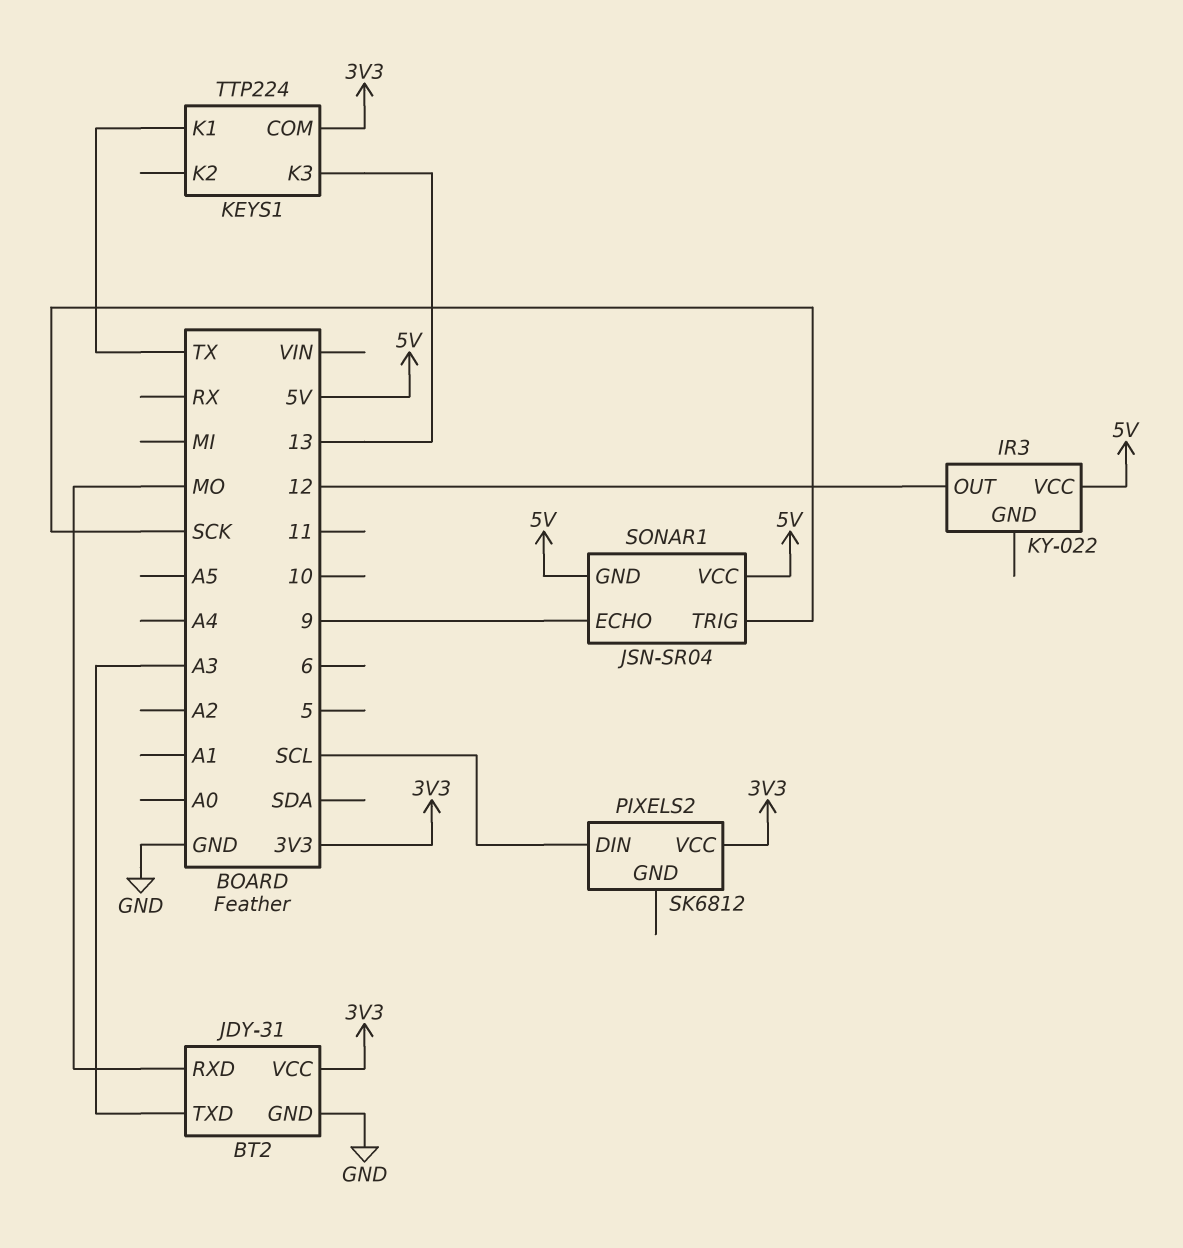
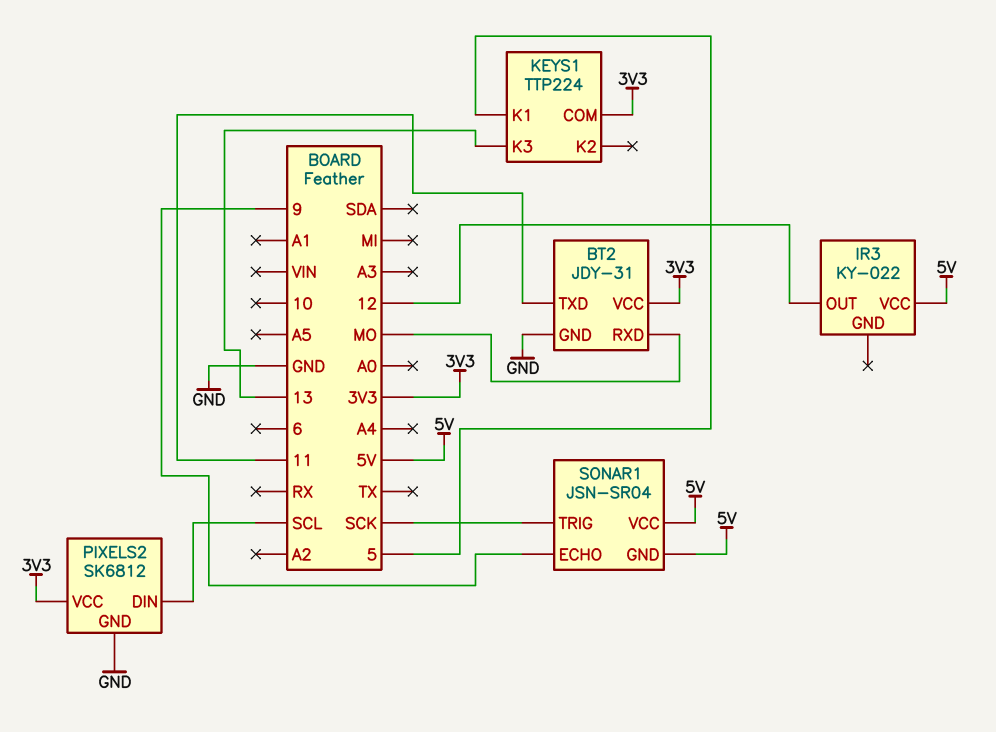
BT2 pin TXD: A3 -> 11
KEYS1 pin K1: TX -> 5
PIXELS2 pin GND: none -> GND

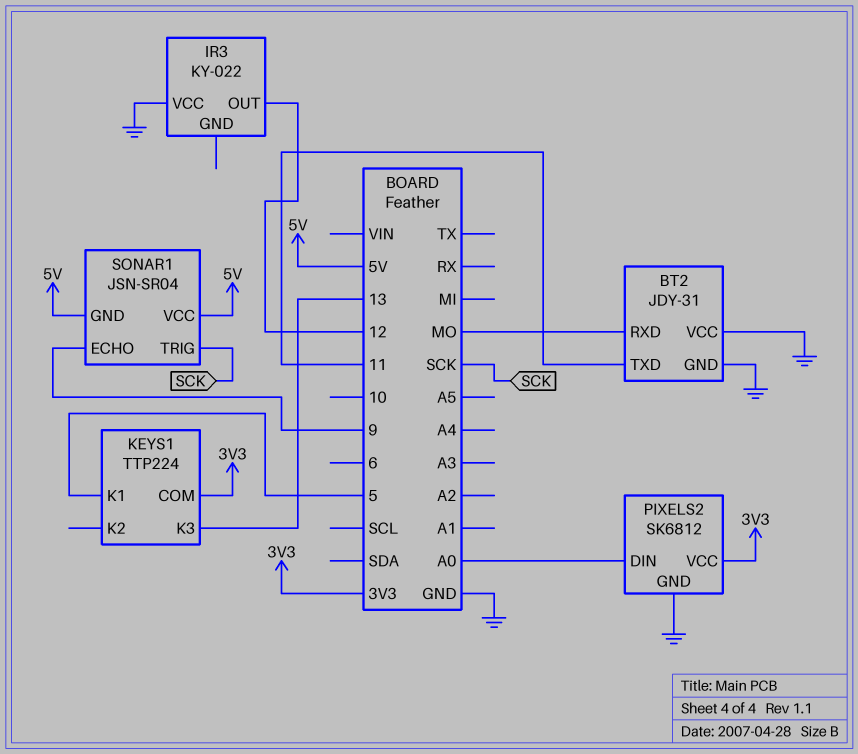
BT2 pin VCC: 3V3 -> GND
IR3 pin VCC: 5V -> GND
PIXELS2 pin DIN: SCL -> A0

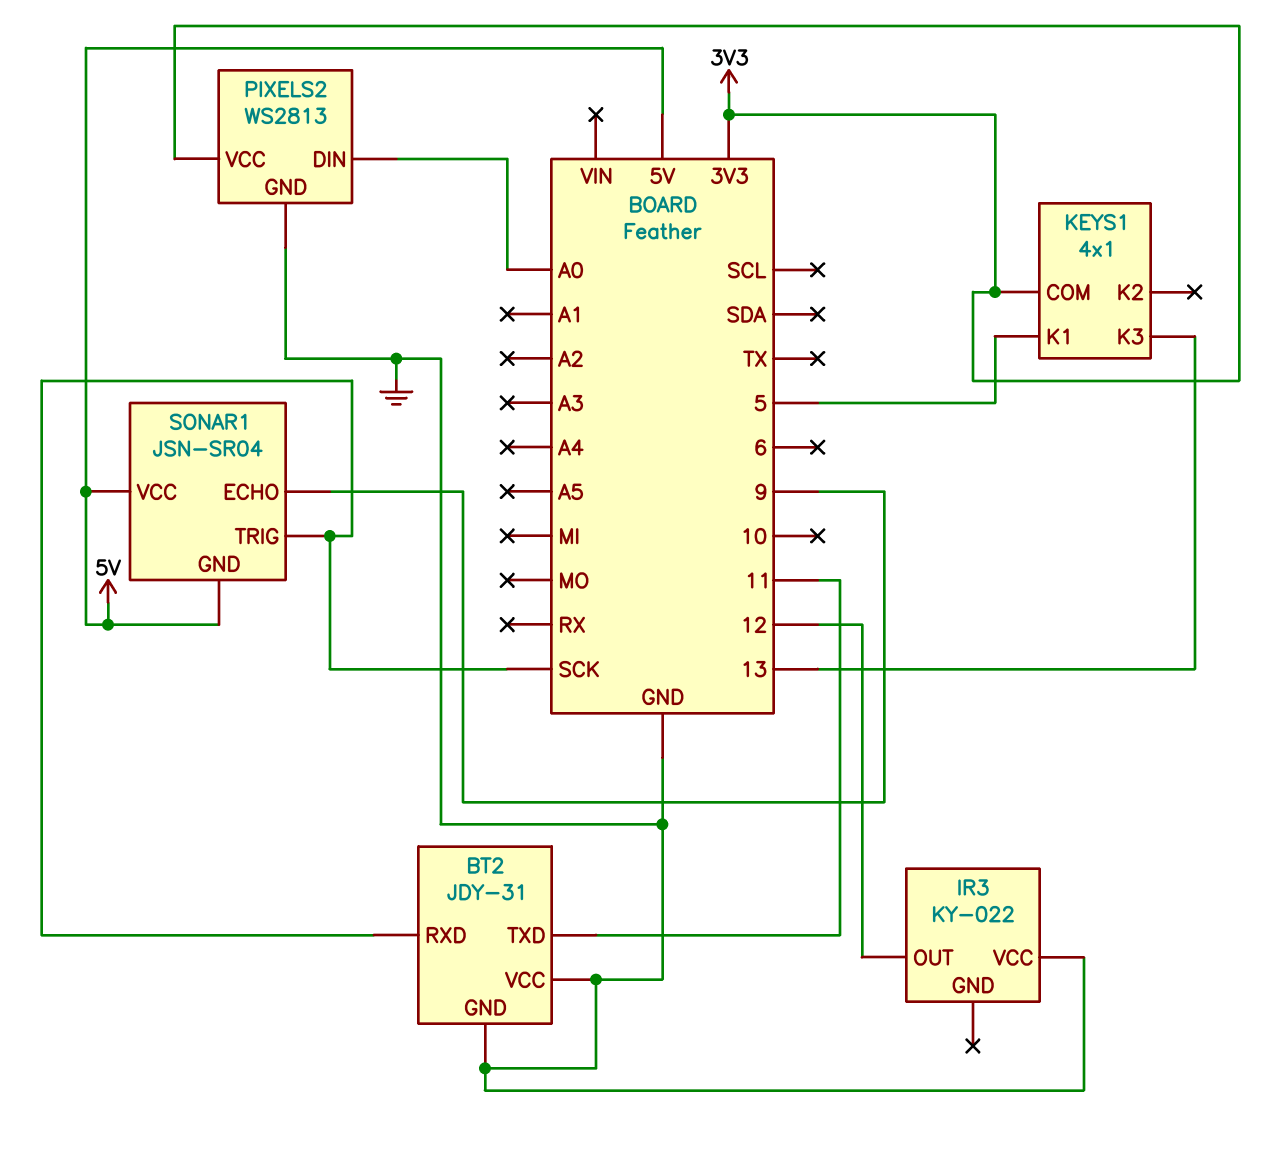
BT2 pin RXD: MO -> SCK
KEYS1: TTP224 -> 4x1
PIXELS2: SK6812 -> WS2813

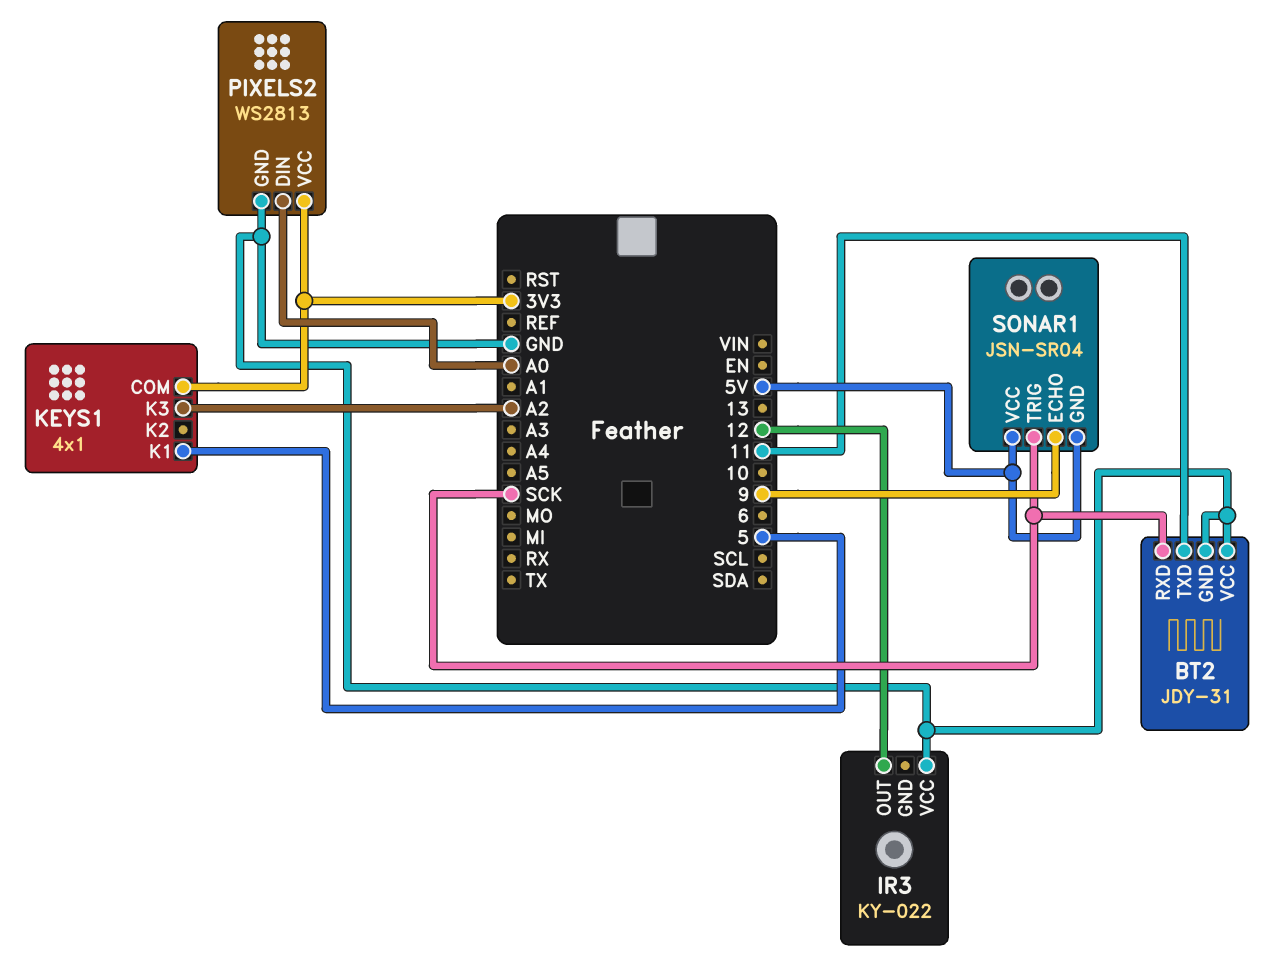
KEYS1 pin K3: 13 -> A2

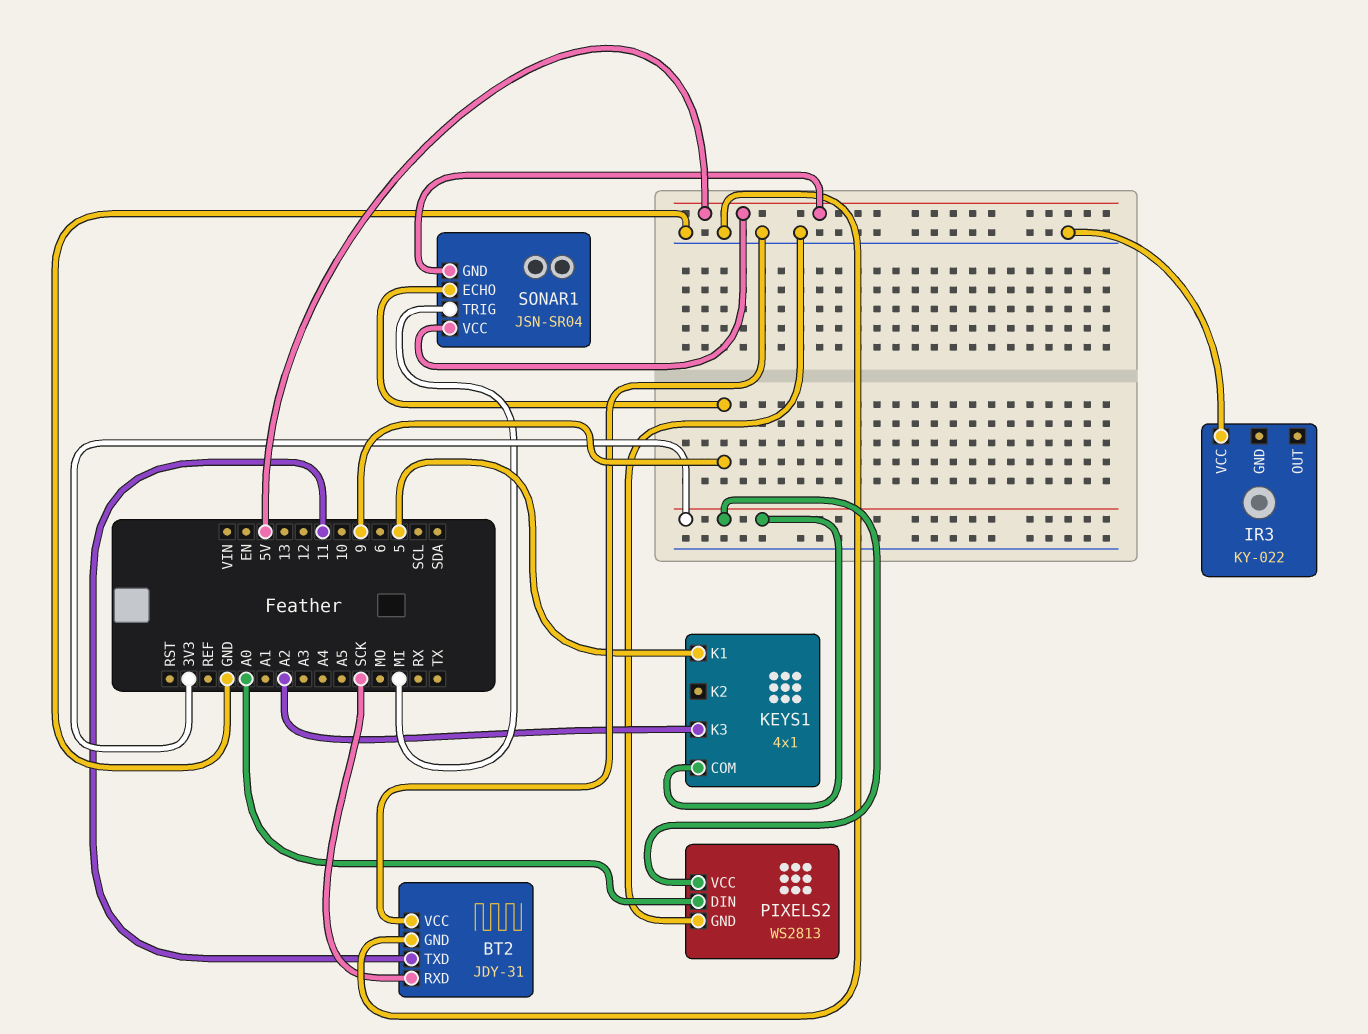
IR3 pin OUT: 12 -> none
SONAR1 pin TRIG: SCK -> MI

